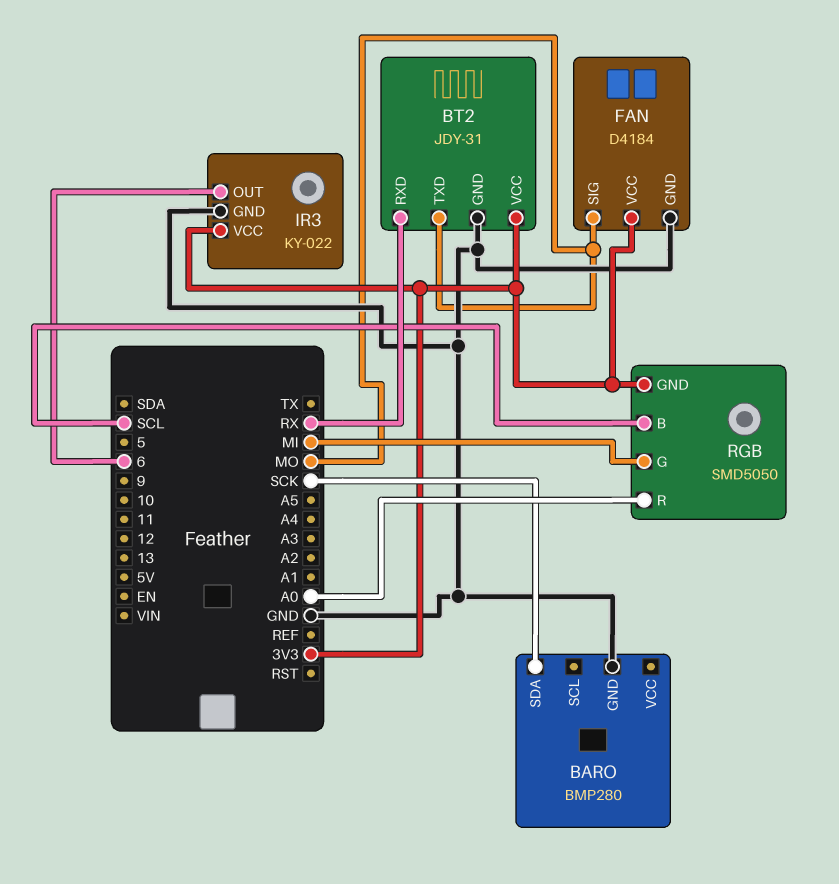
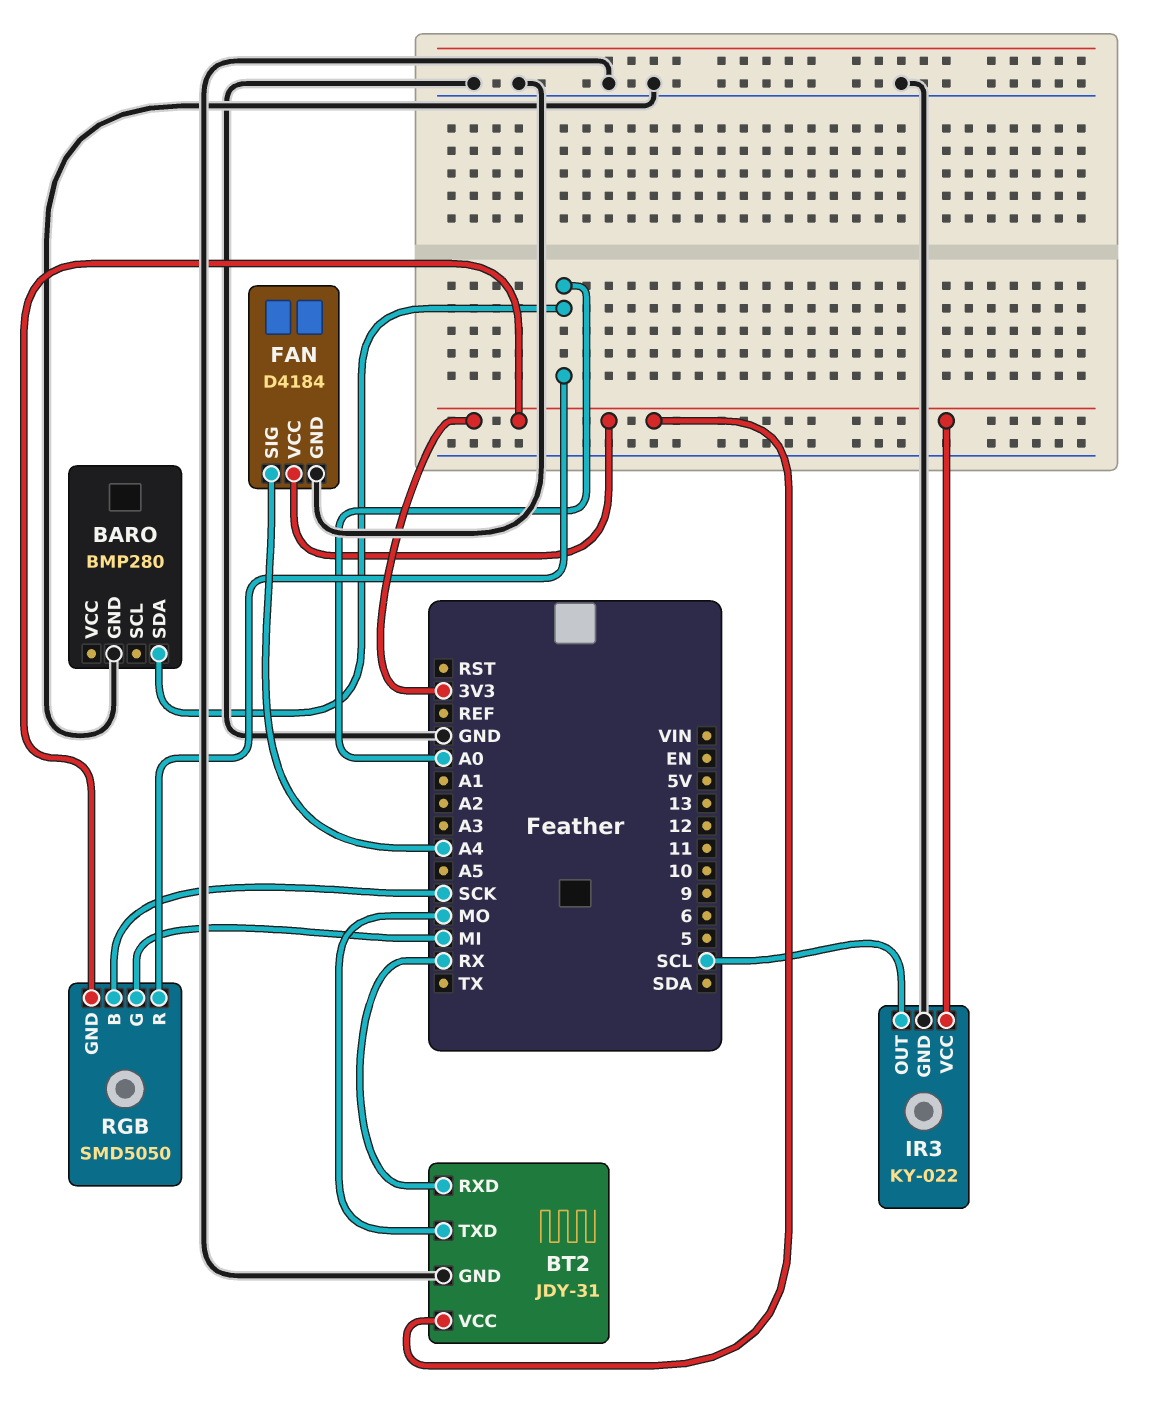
BARO pin SDA: SCK -> A0
FAN pin SIG: MO -> A4
IR3 pin OUT: 6 -> SCL
RGB pin B: SCL -> SCK

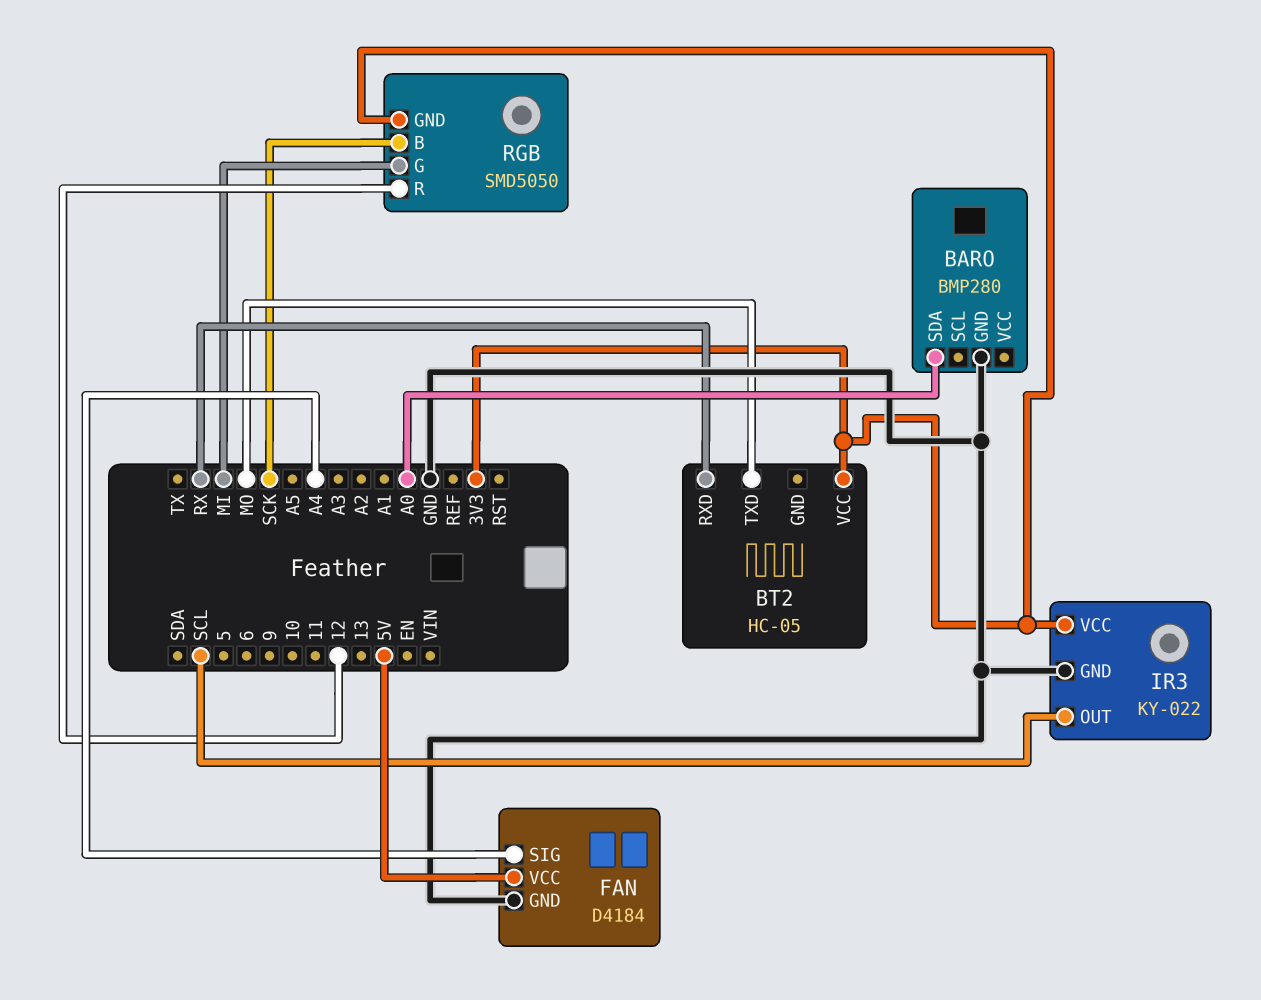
BT2: JDY-31 -> HC-05
BT2 pin GND: GND -> none
FAN pin VCC: 3V3 -> 5V
RGB pin R: A0 -> 12

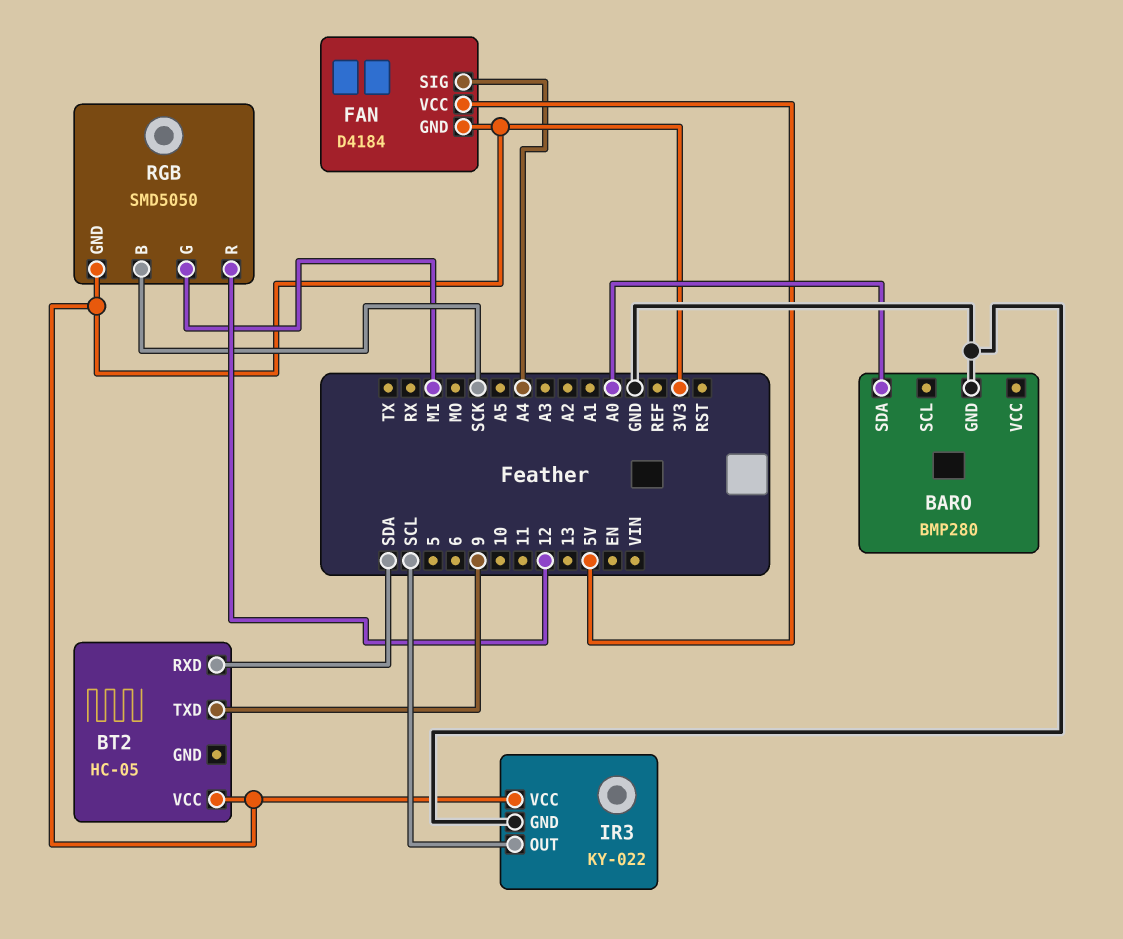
BT2 pin RXD: RX -> SDA
BT2 pin TXD: MO -> 9
FAN pin GND: GND -> 3V3

